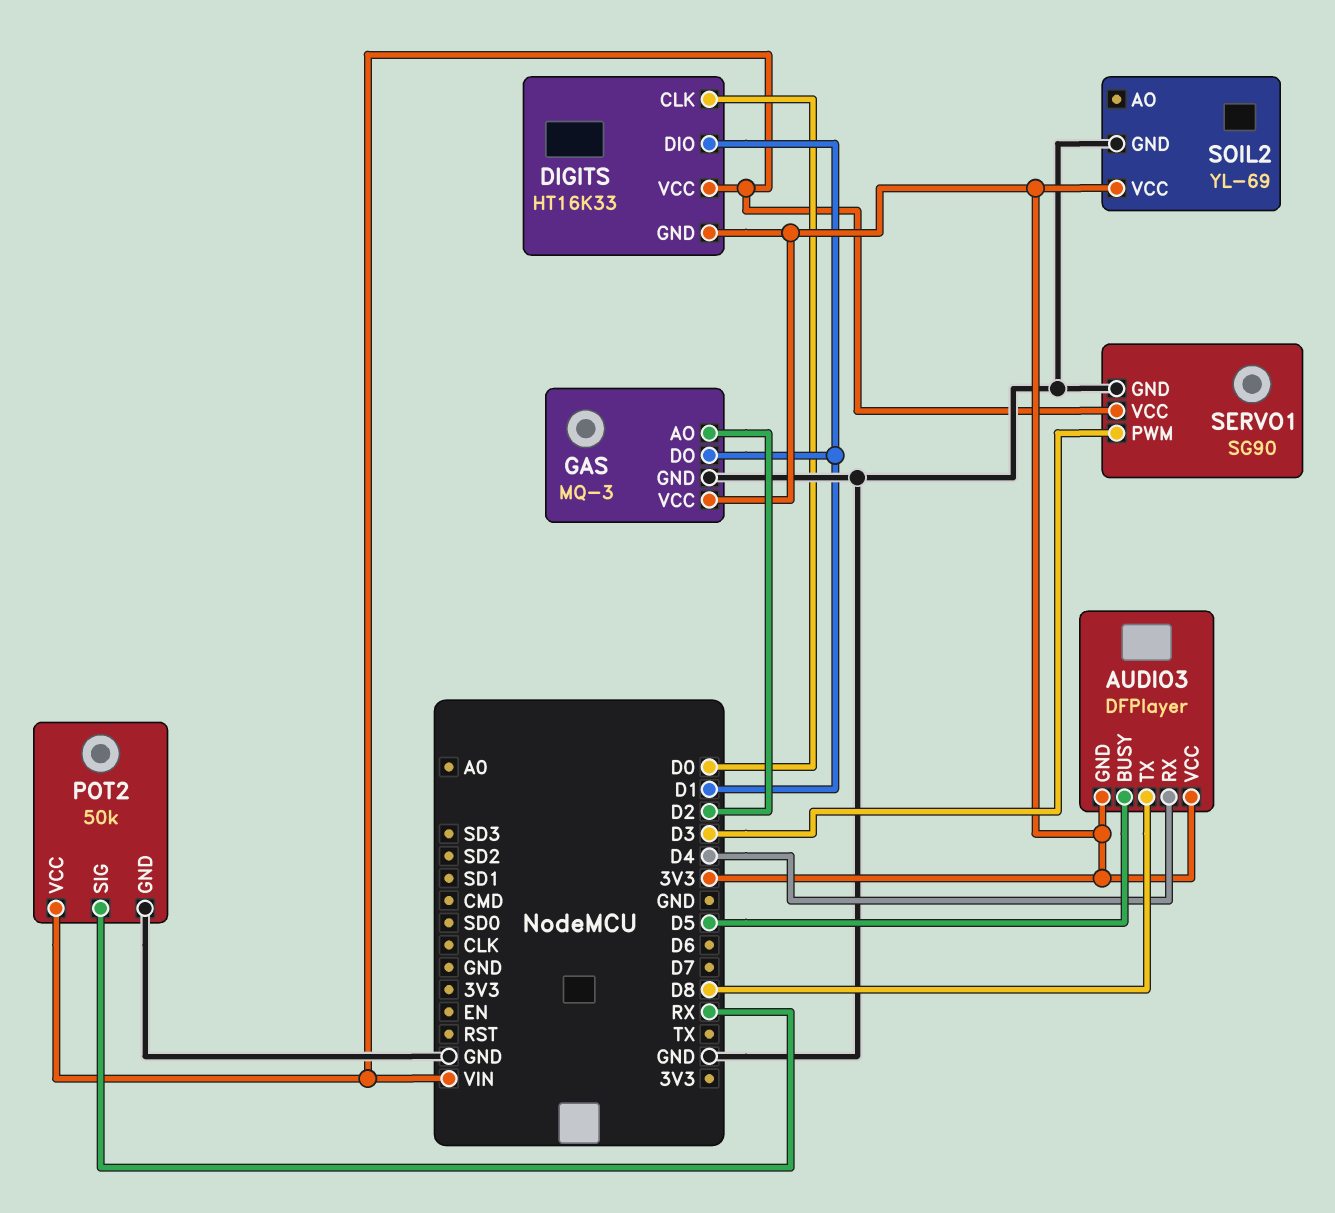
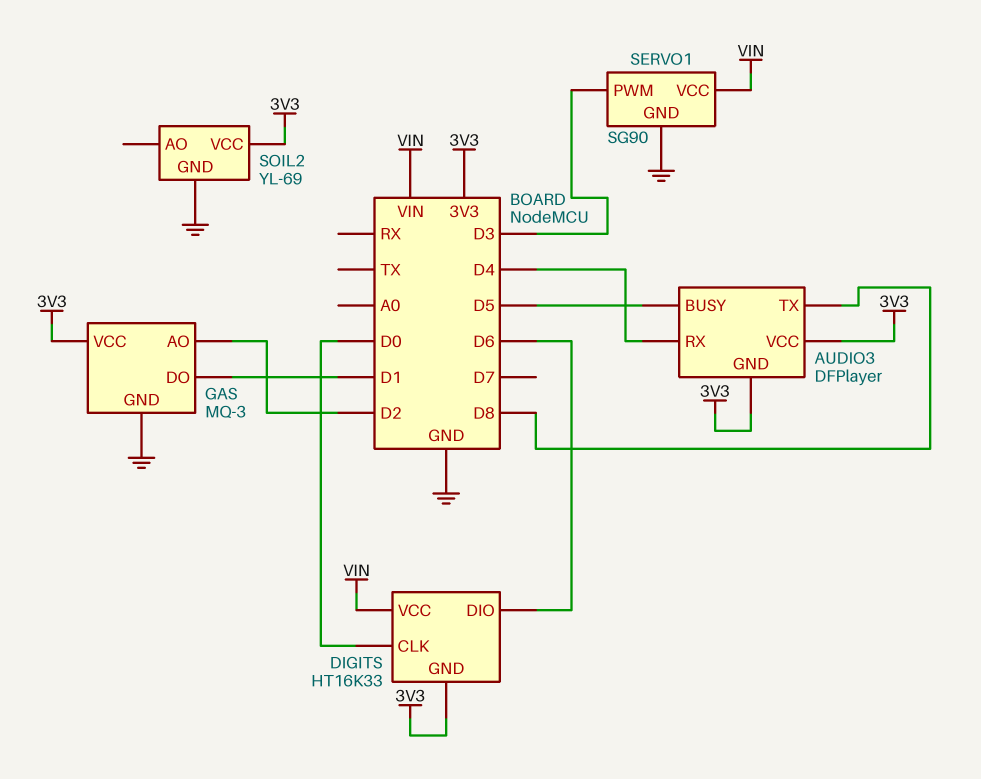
DIGITS pin DIO: D1 -> D6
POT2: 50k -> none
POT2 pin GND: GND -> none
POT2 pin SIG: RX -> none
POT2 pin VCC: VIN -> none

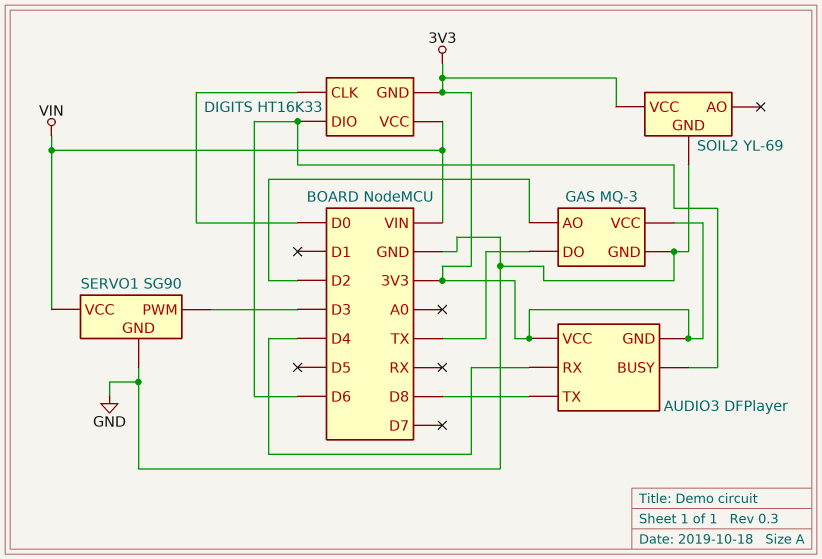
AUDIO3 pin BUSY: D5 -> D6
GAS pin DO: D1 -> TX

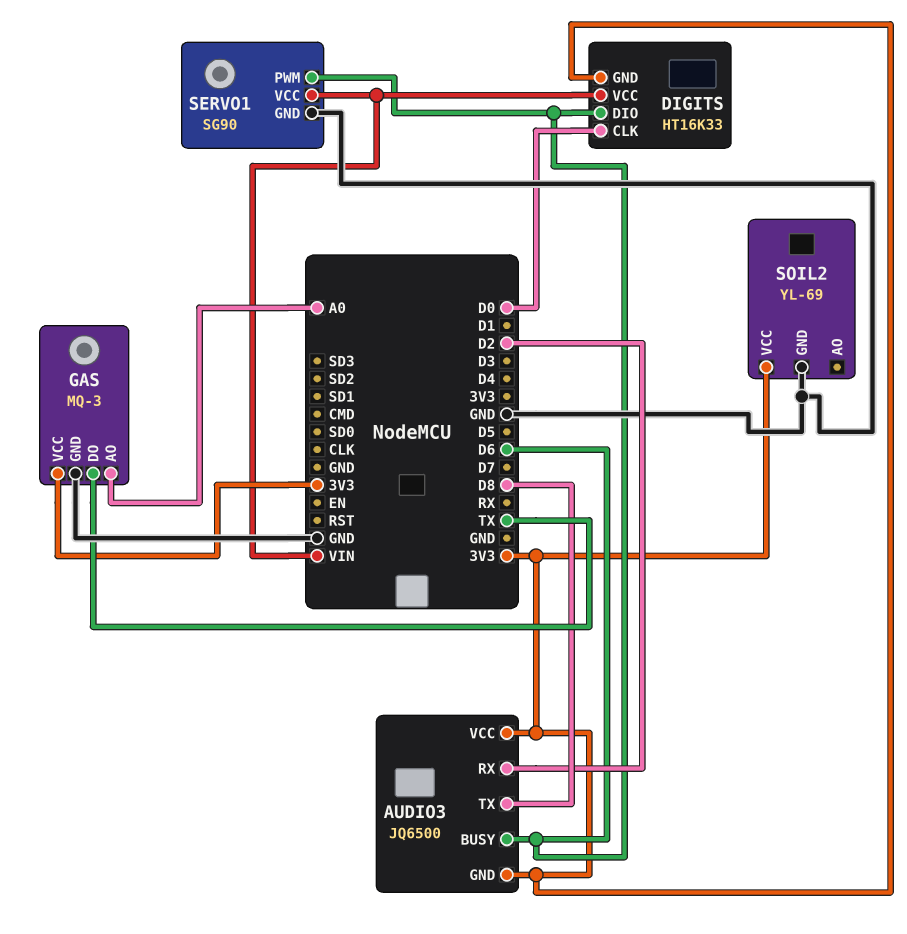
AUDIO3: DFPlayer -> JQ6500
AUDIO3 pin RX: D4 -> D2
GAS pin AO: D2 -> A0
SERVO1 pin PWM: D3 -> D6

